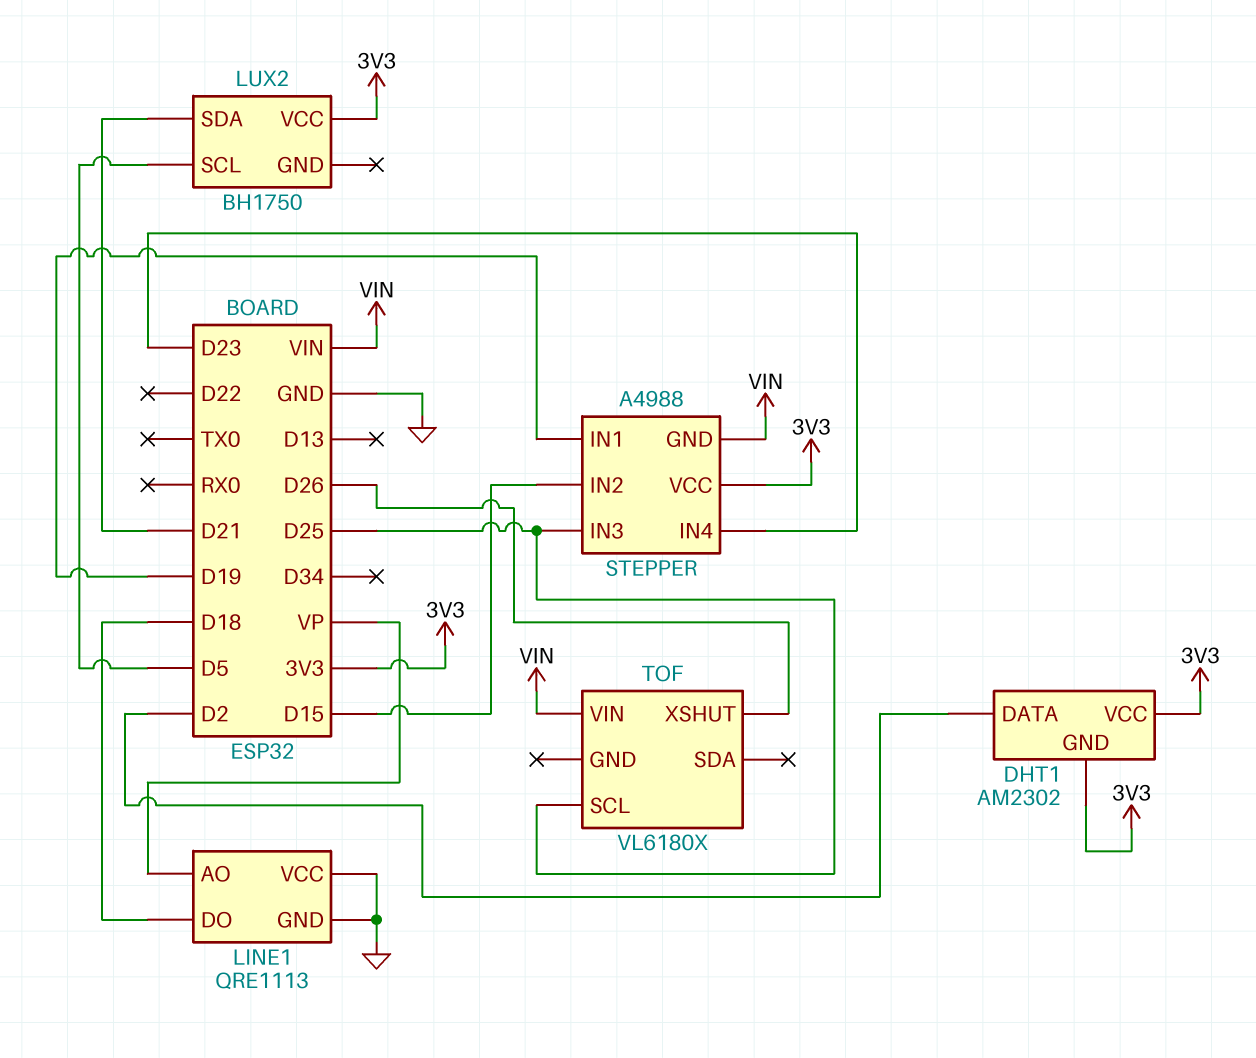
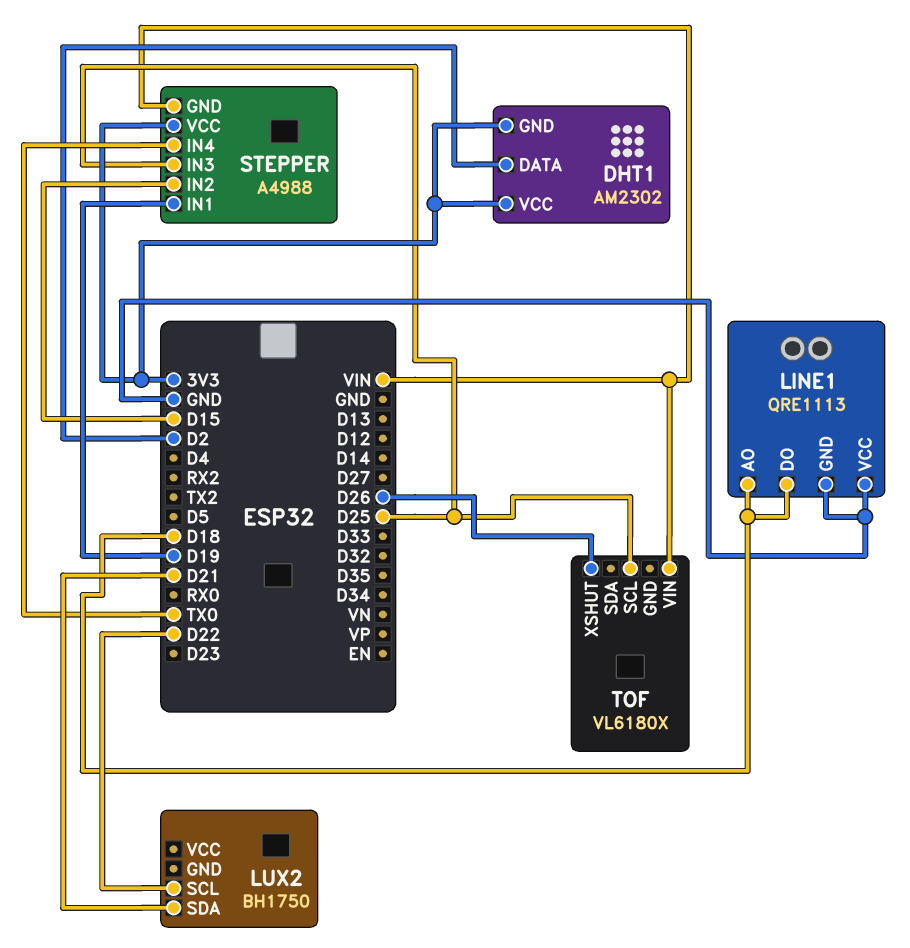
LINE1 pin AO: VP -> D18
LUX2 pin SCL: D5 -> D22
LUX2 pin VCC: 3V3 -> none
STEPPER pin IN4: D23 -> TX0

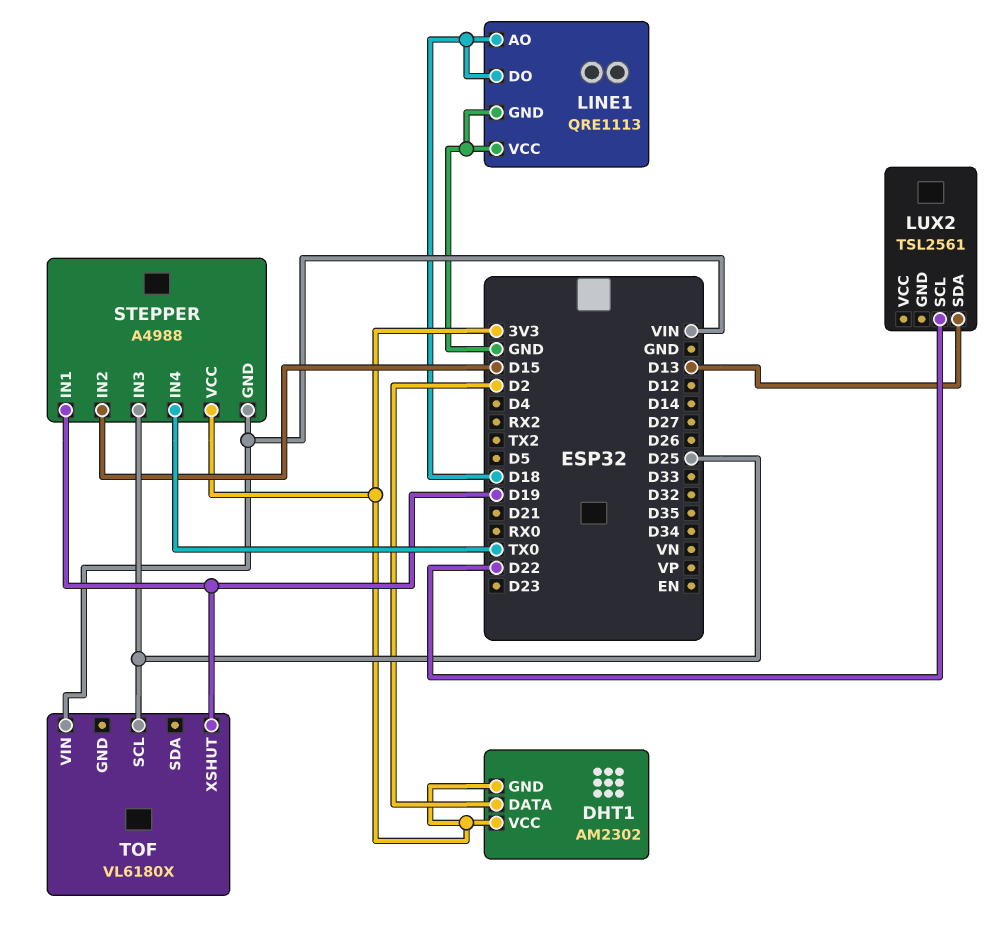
LUX2: BH1750 -> TSL2561
LUX2 pin SDA: D21 -> D13
TOF pin XSHUT: D26 -> D19

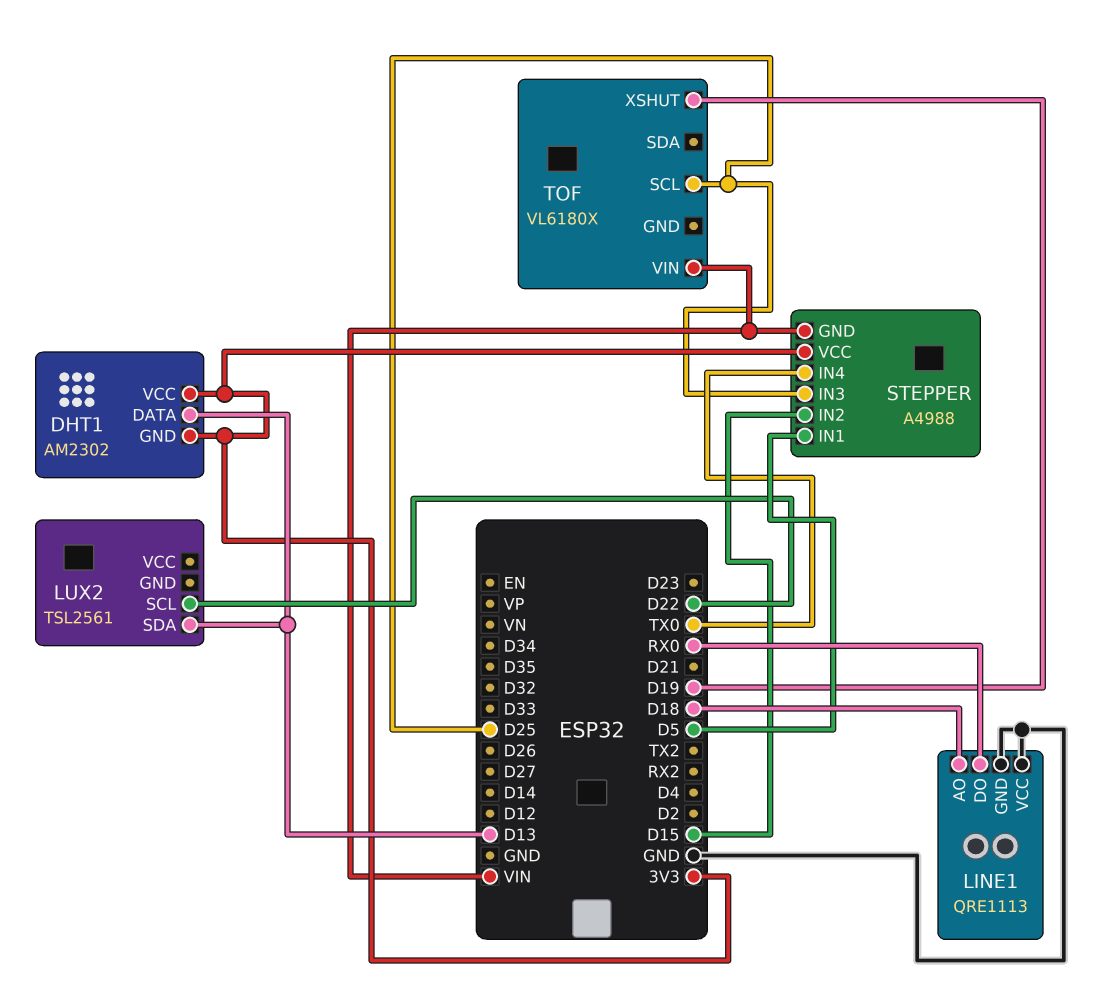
DHT1 pin DATA: D2 -> D13
LINE1 pin DO: D18 -> RX0
STEPPER pin IN1: D19 -> D5

